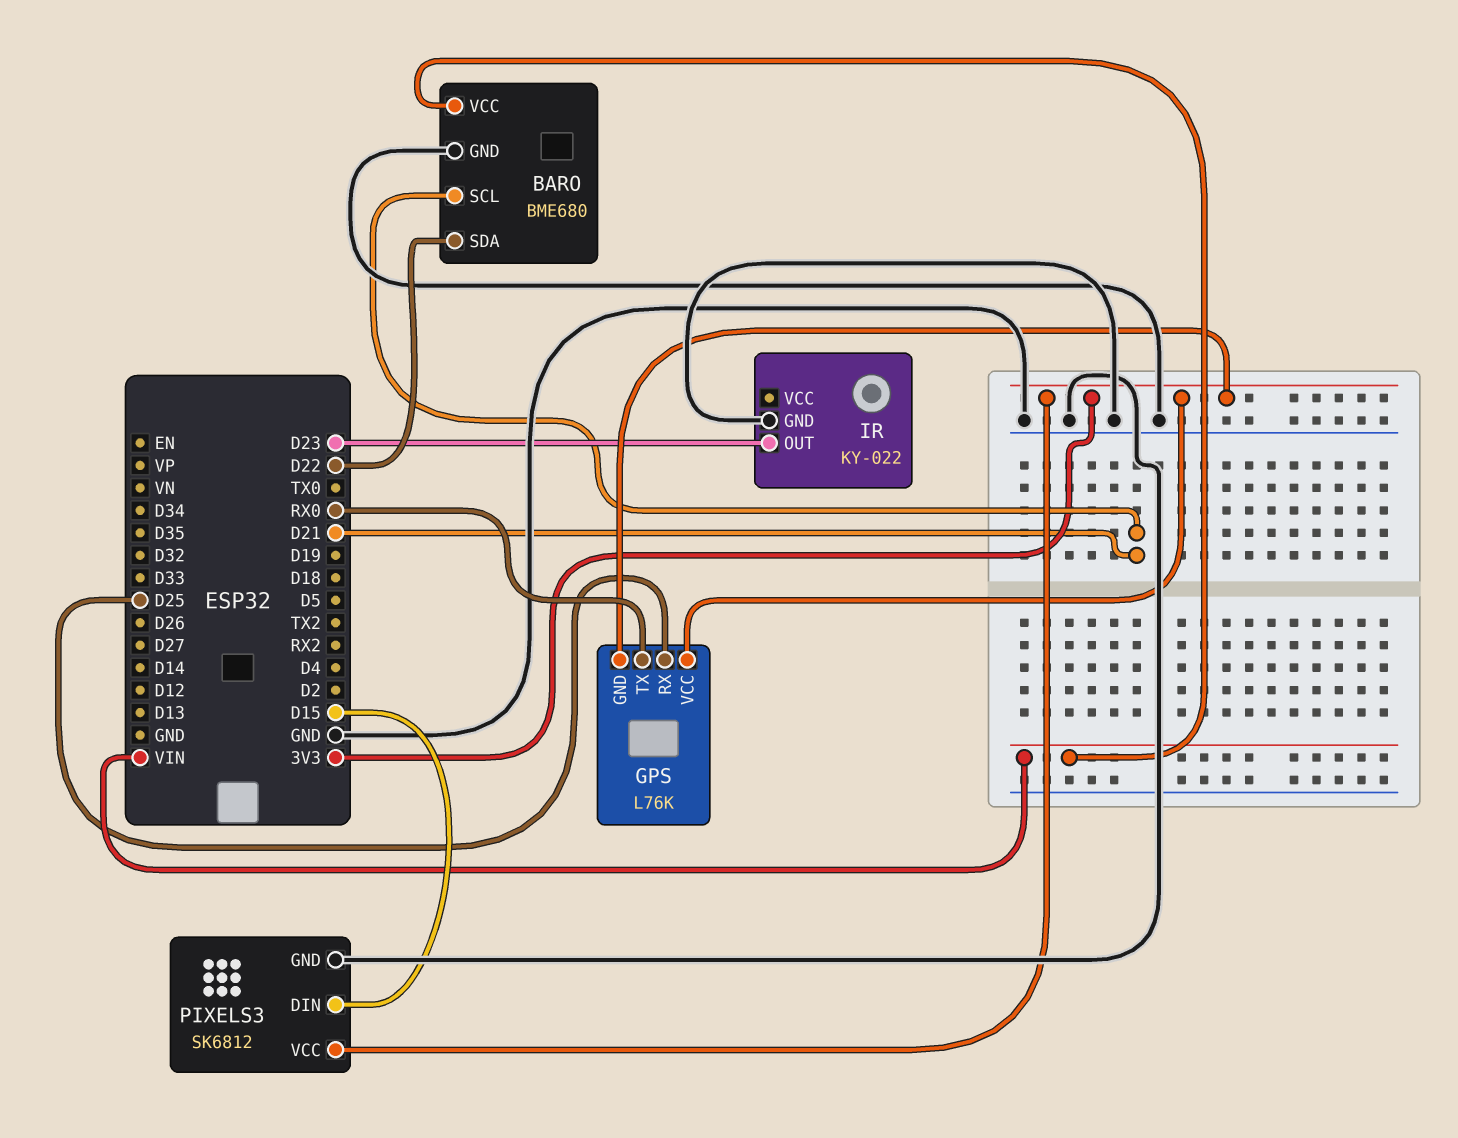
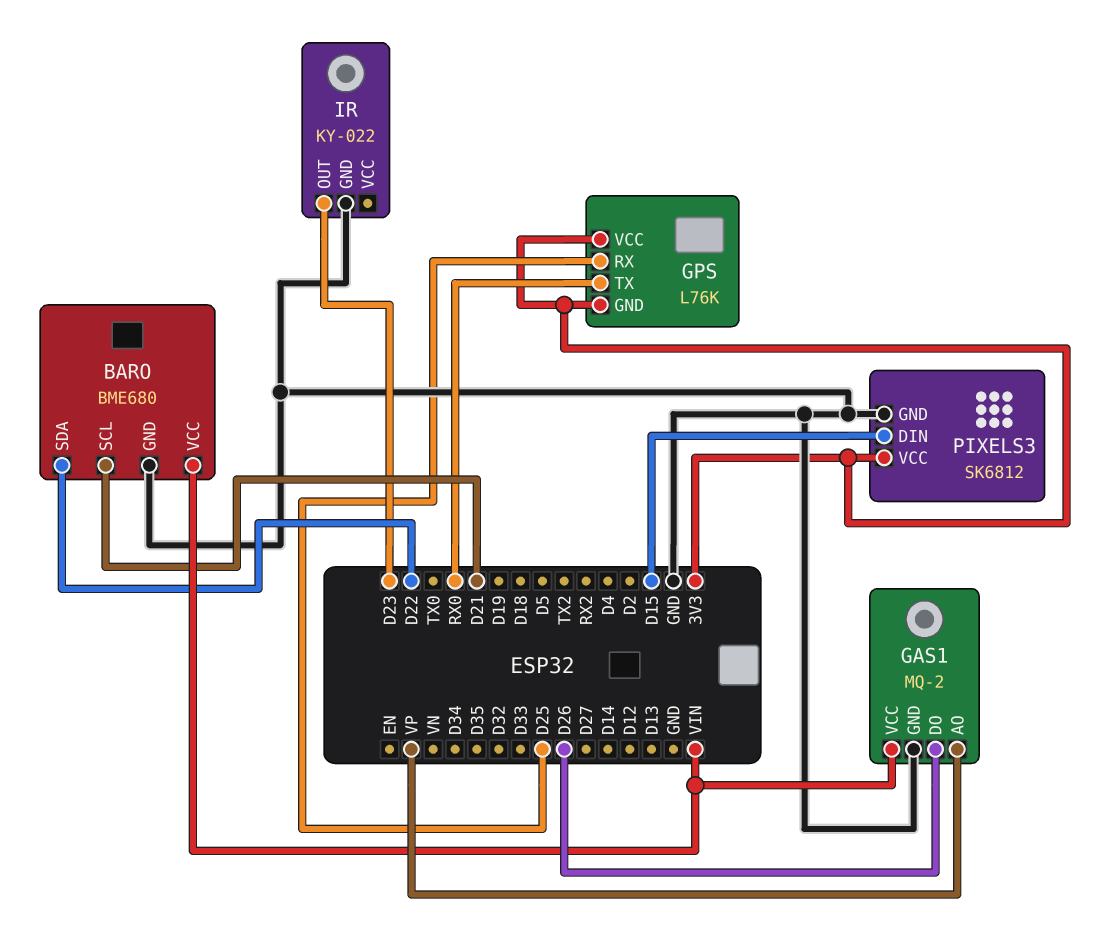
GAS1: none -> MQ-2
GAS1 pin AO: none -> VP
GAS1 pin DO: none -> D26
GAS1 pin GND: none -> GND
GAS1 pin VCC: none -> VIN

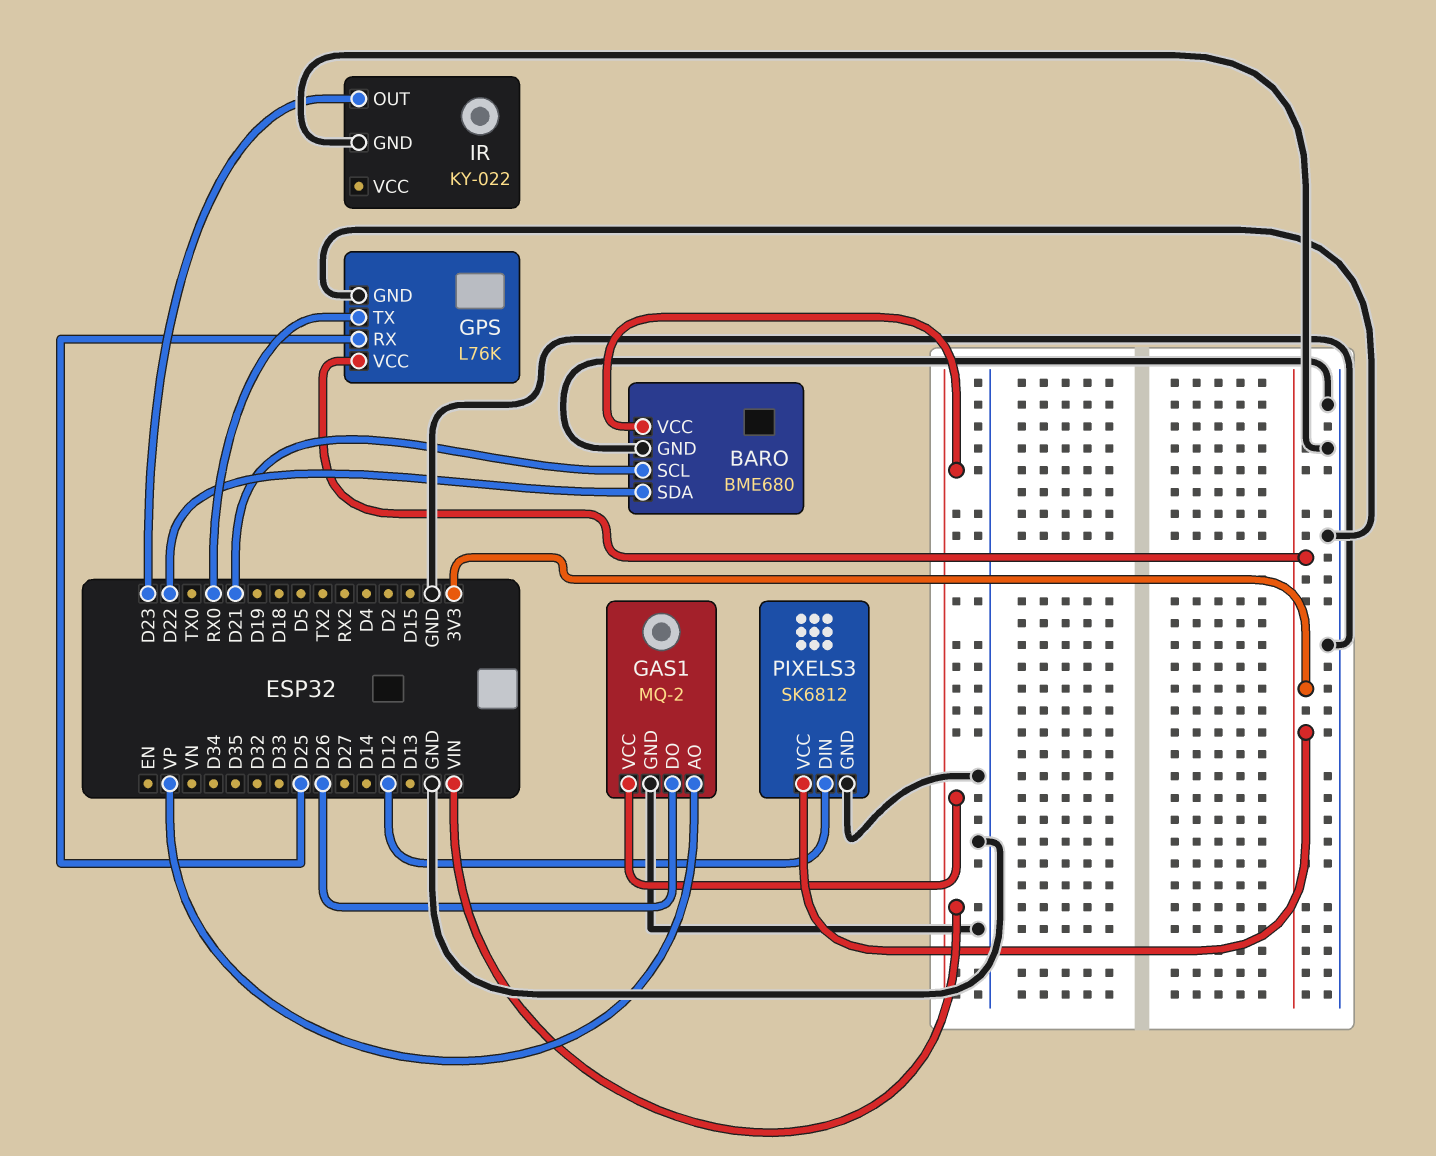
GPS pin GND: 3V3 -> GND
PIXELS3 pin DIN: D15 -> D12

